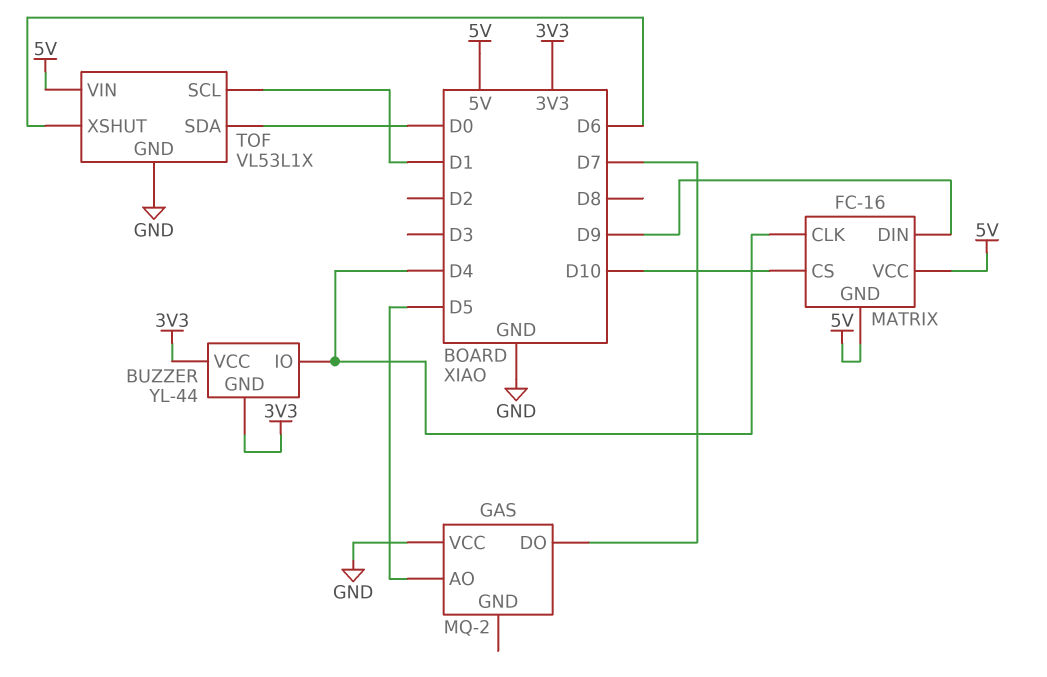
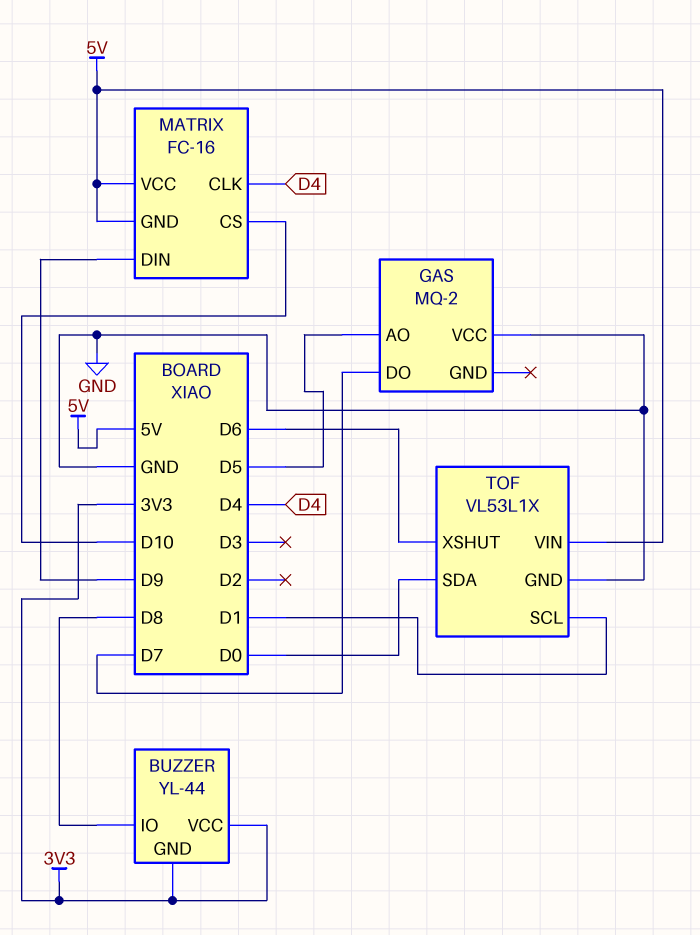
BUZZER pin IO: D4 -> D8

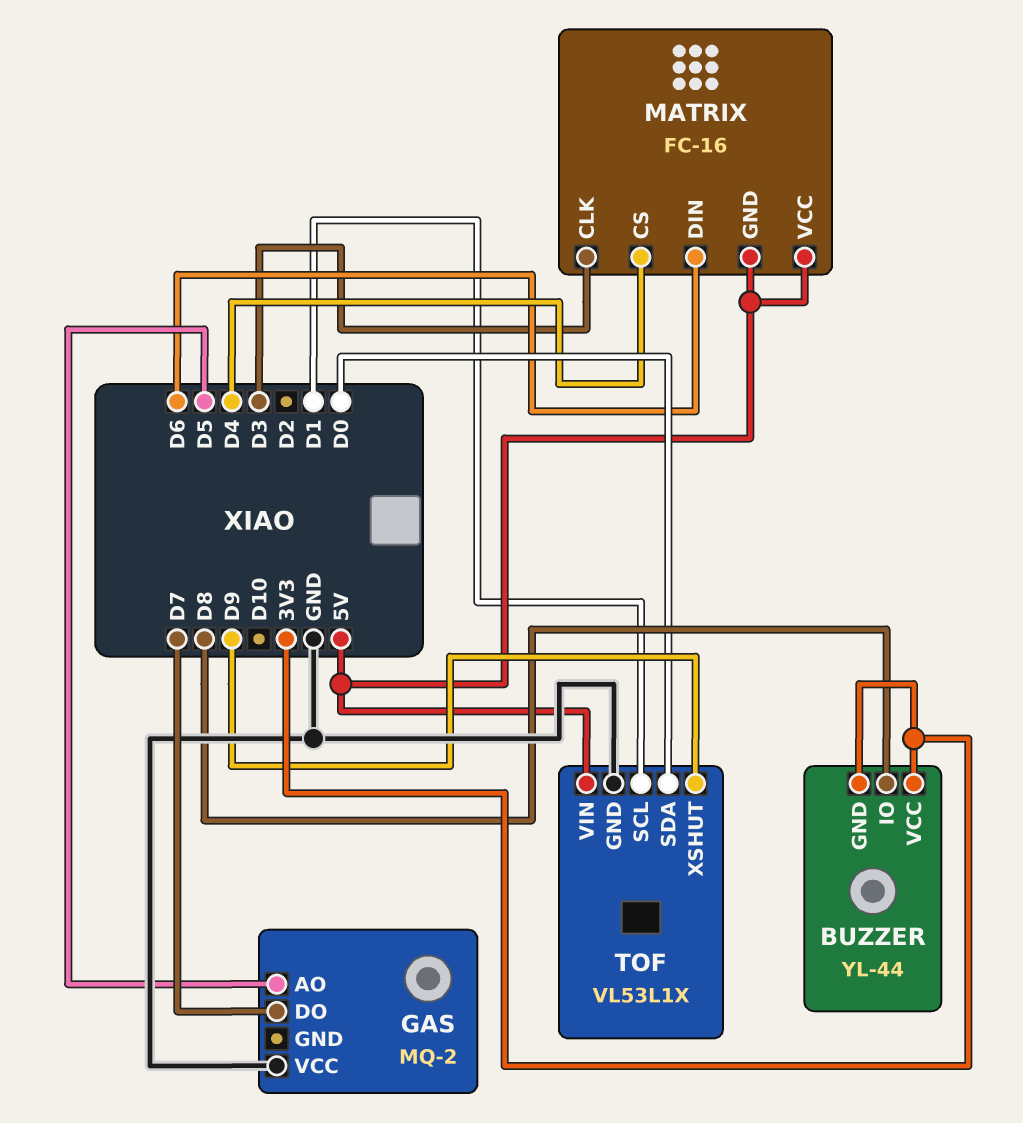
MATRIX pin CLK: D4 -> D3
MATRIX pin CS: D10 -> D4
MATRIX pin DIN: D9 -> D6
TOF pin XSHUT: D6 -> D9

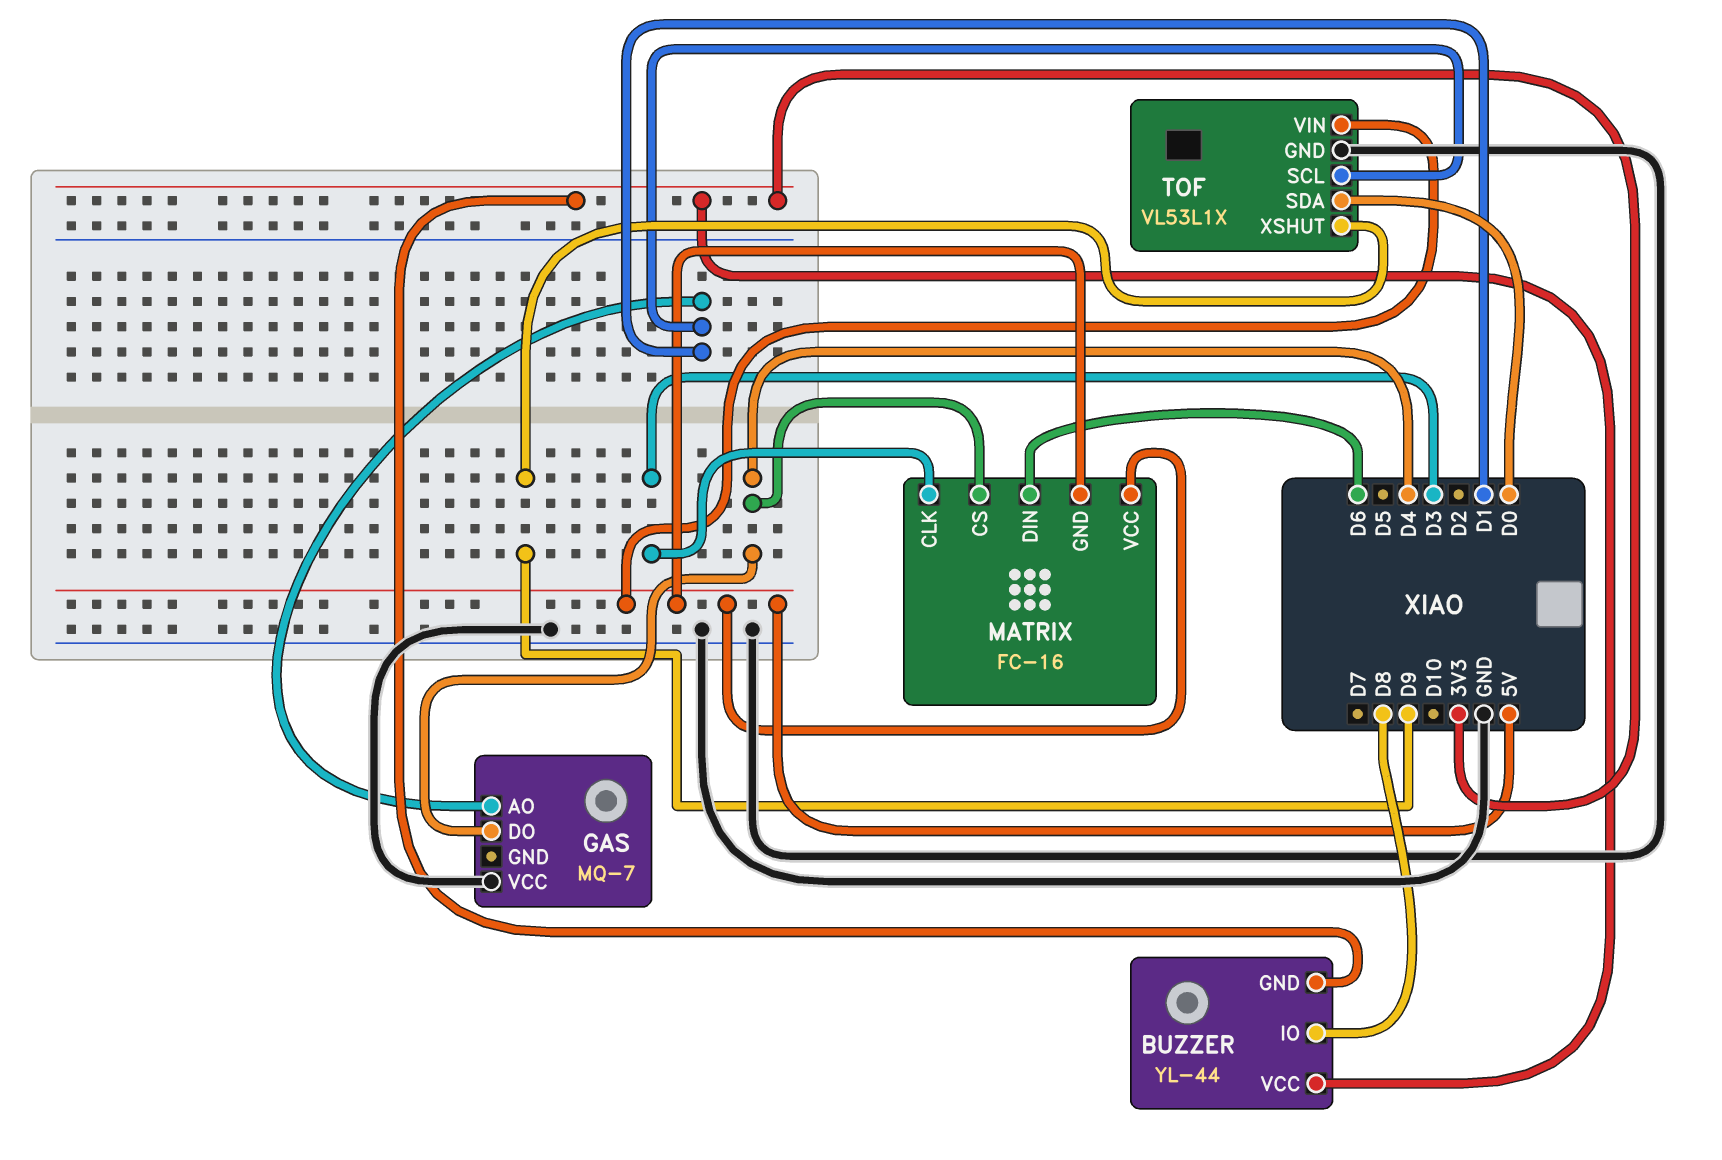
GAS: MQ-2 -> MQ-7
GAS pin AO: D5 -> D1
GAS pin DO: D7 -> D4

